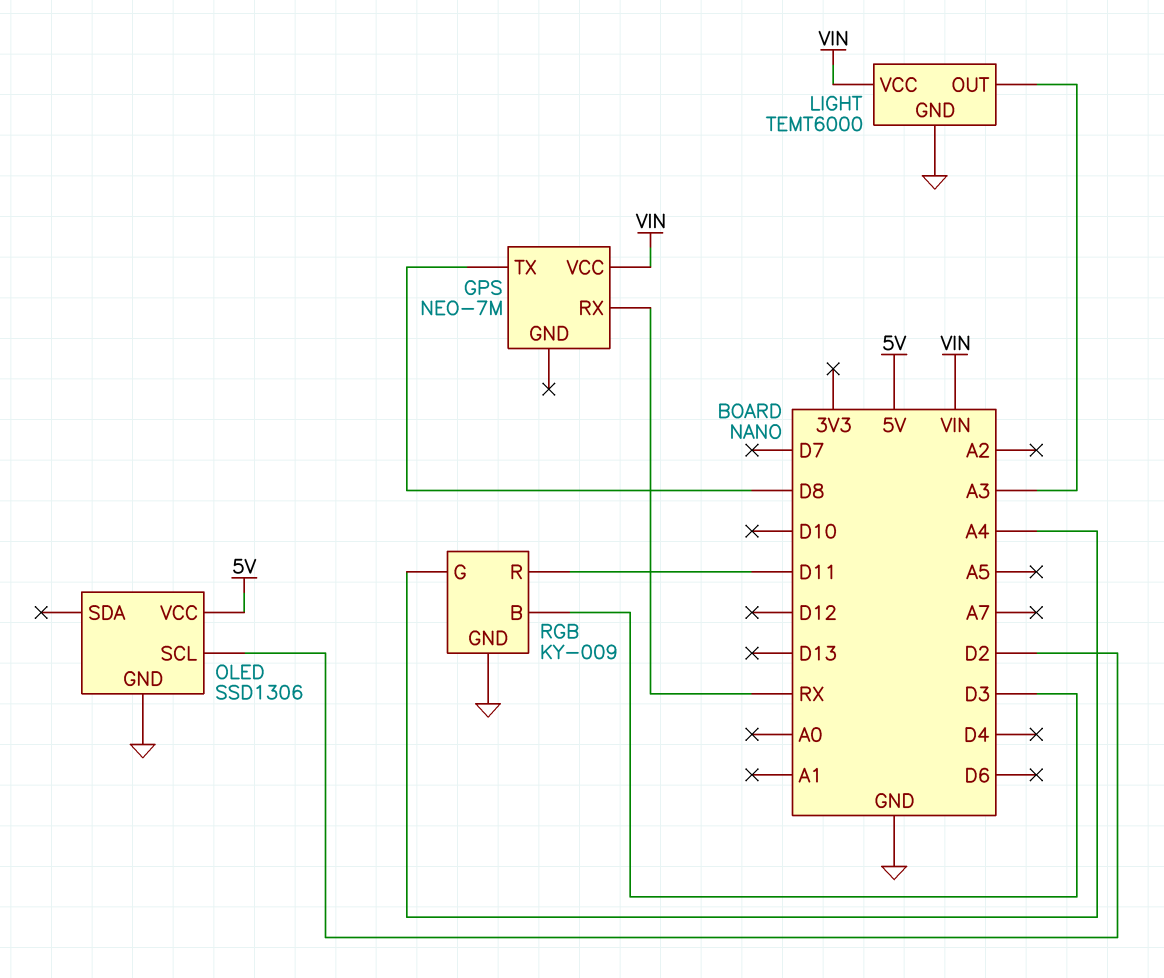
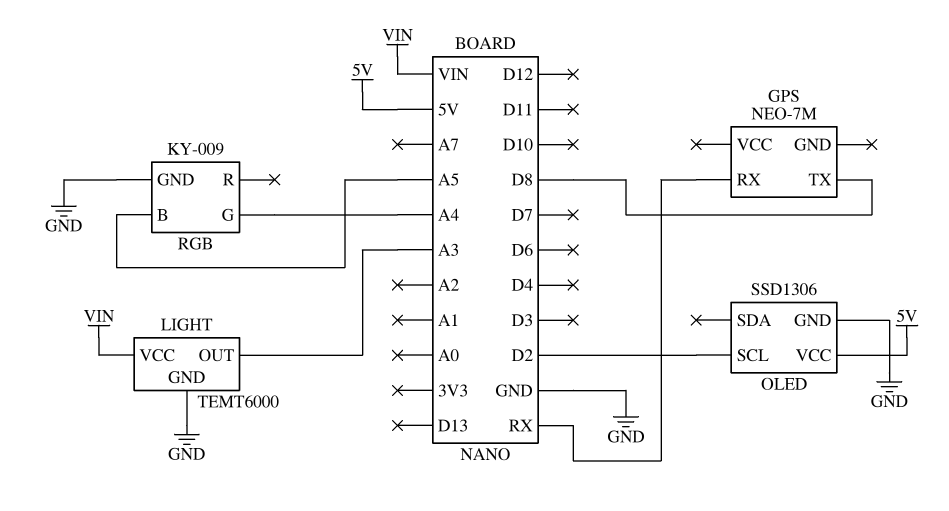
GPS pin VCC: VIN -> none
RGB pin B: D3 -> A5
RGB pin R: D11 -> none

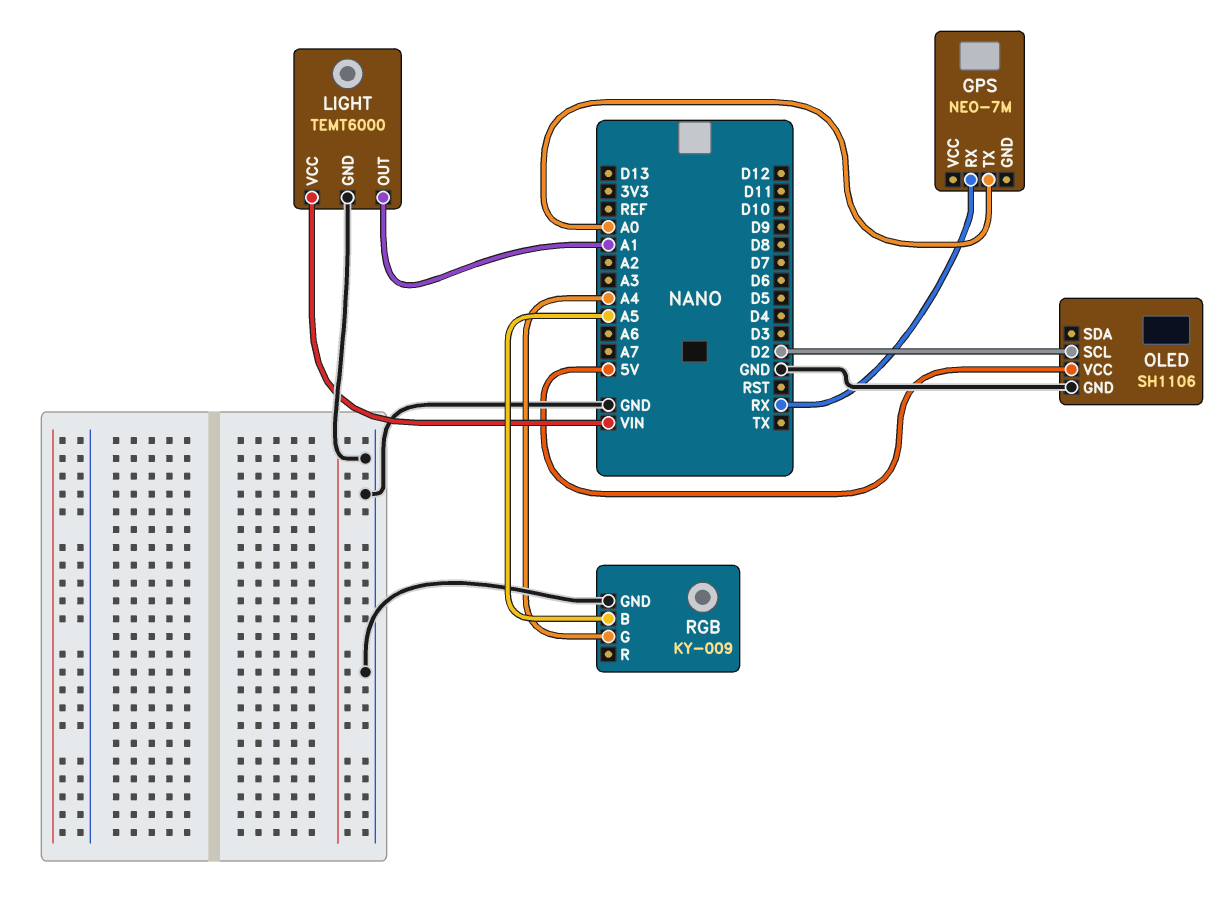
GPS pin TX: D8 -> A0
LIGHT pin OUT: A3 -> A1
OLED: SSD1306 -> SH1106

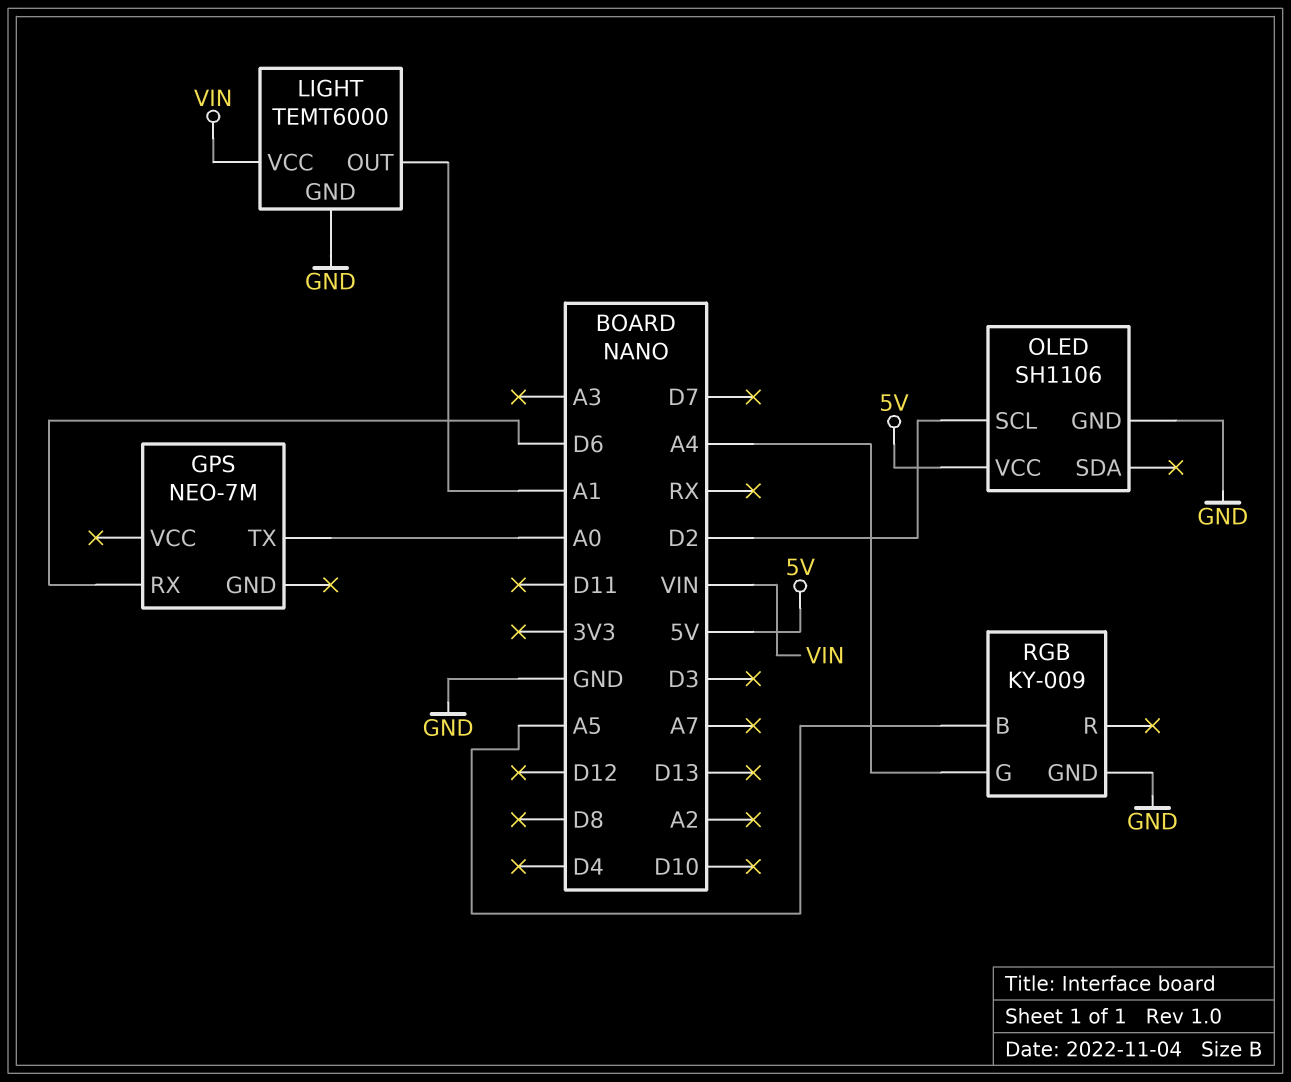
GPS pin RX: RX -> D6

